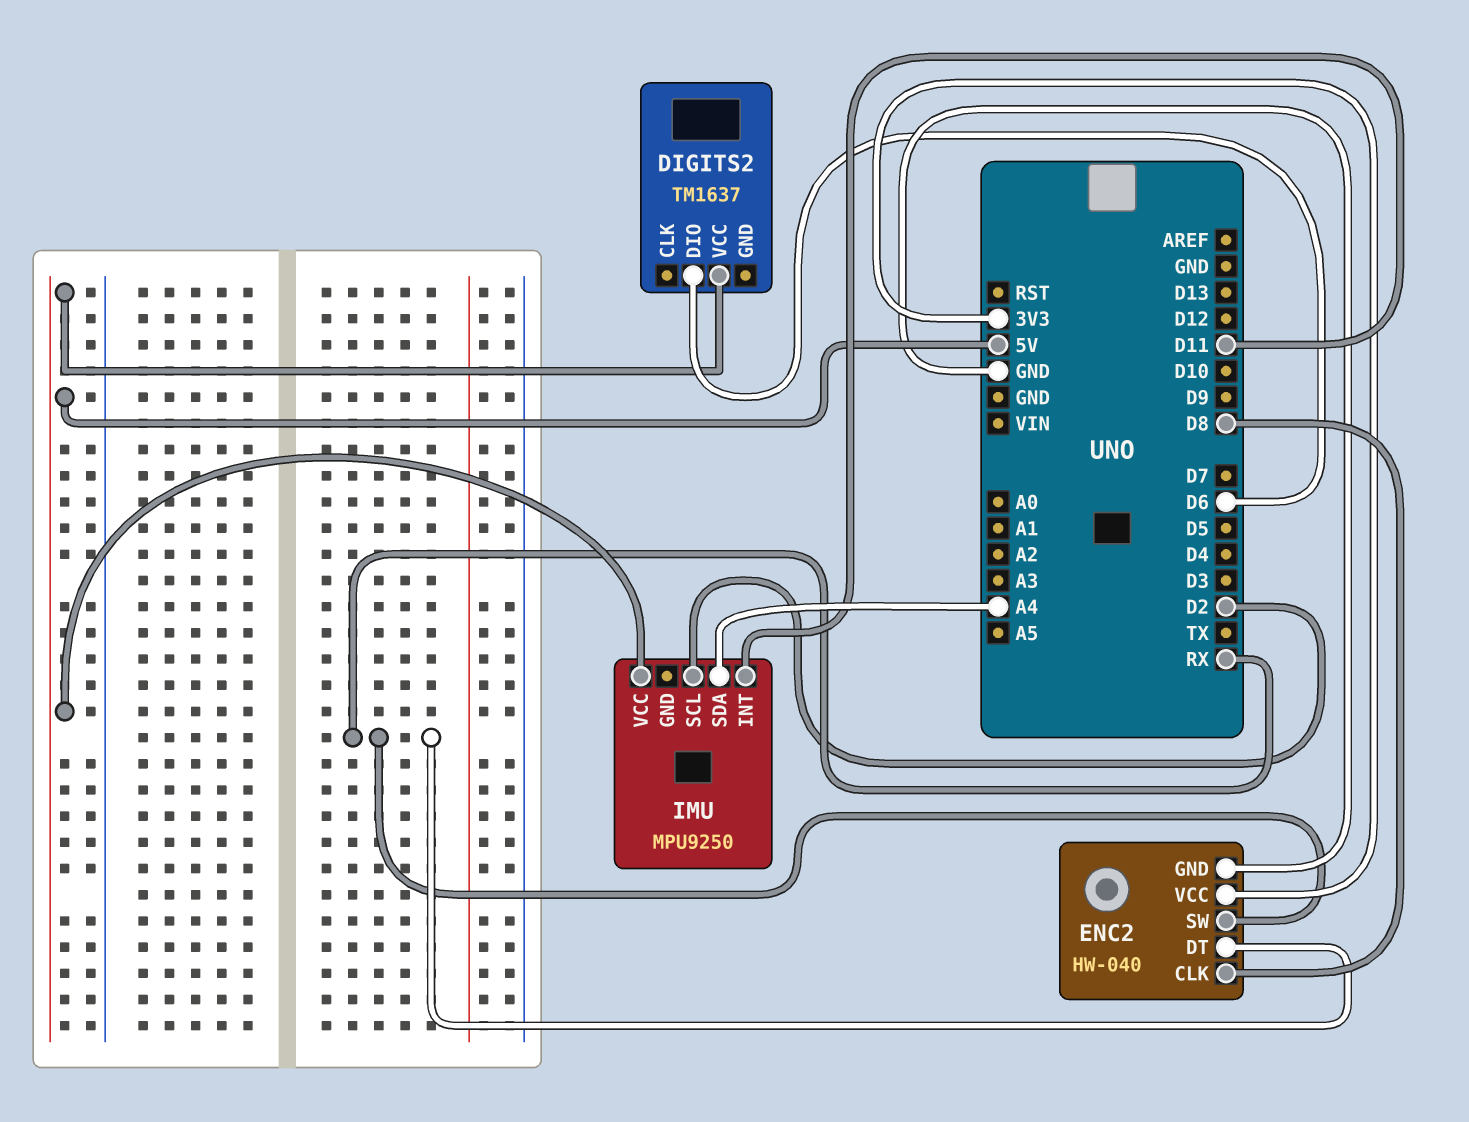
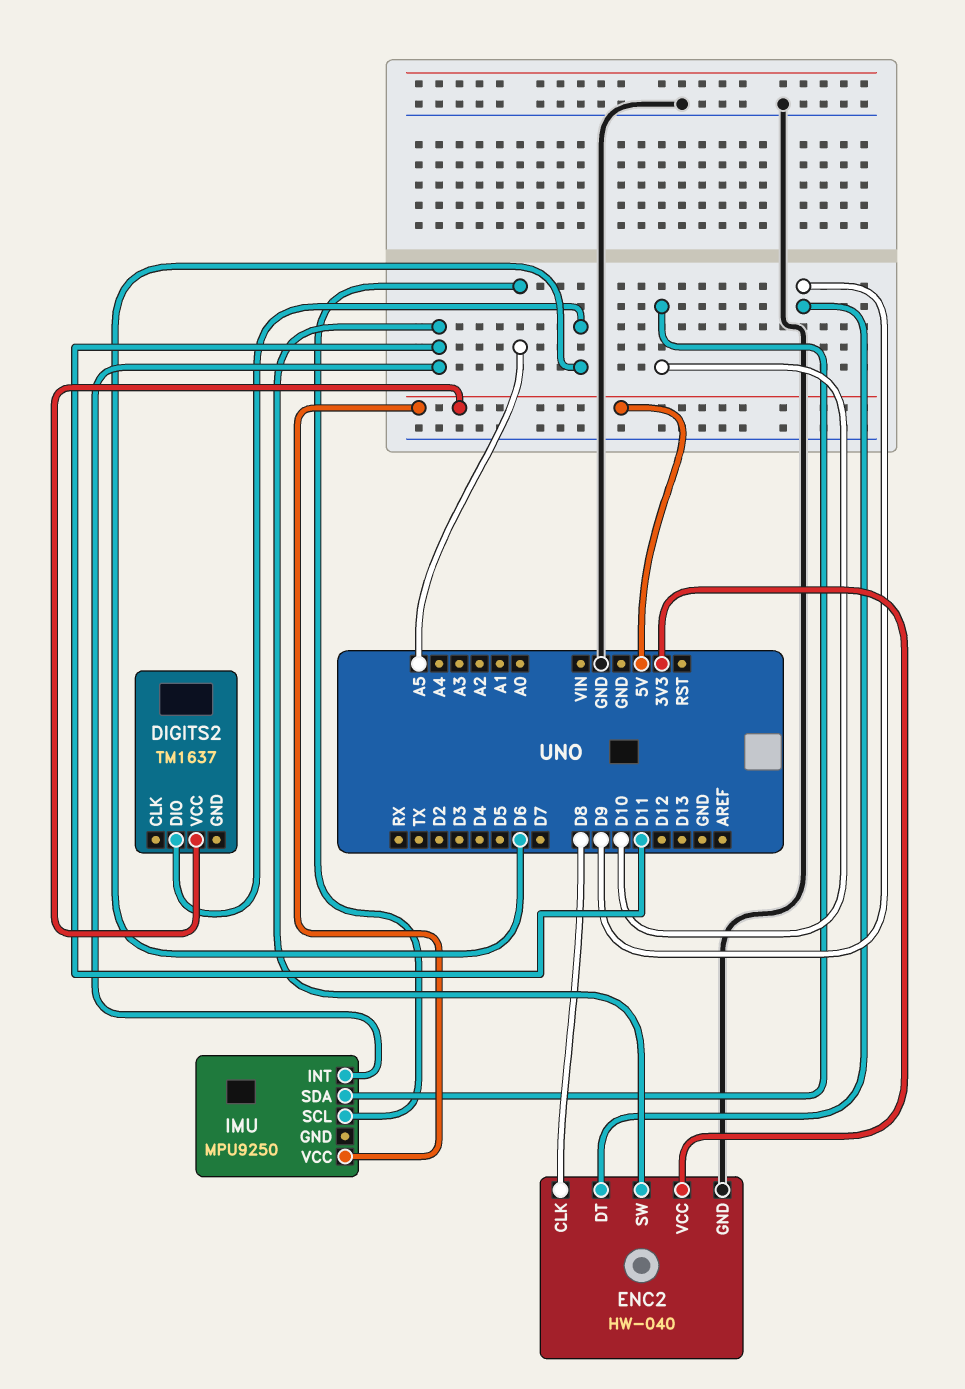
ENC2 pin DT: RX -> D9
ENC2 pin SW: RX -> D11
IMU pin SCL: D2 -> A5
IMU pin SDA: A4 -> D10

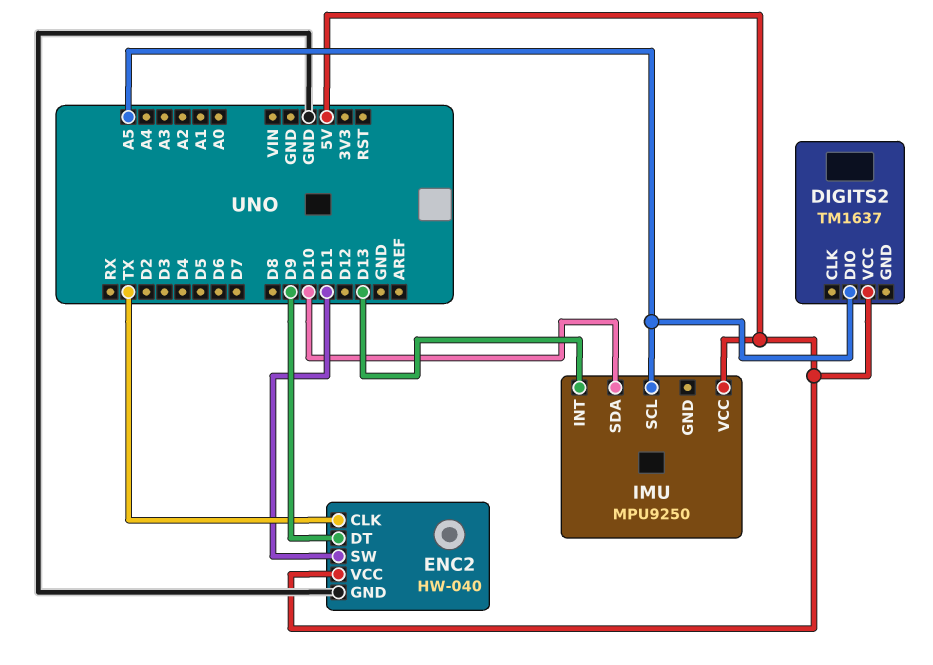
DIGITS2 pin DIO: D6 -> A5
ENC2 pin CLK: D8 -> TX
ENC2 pin VCC: 3V3 -> 5V
IMU pin INT: D11 -> D13

